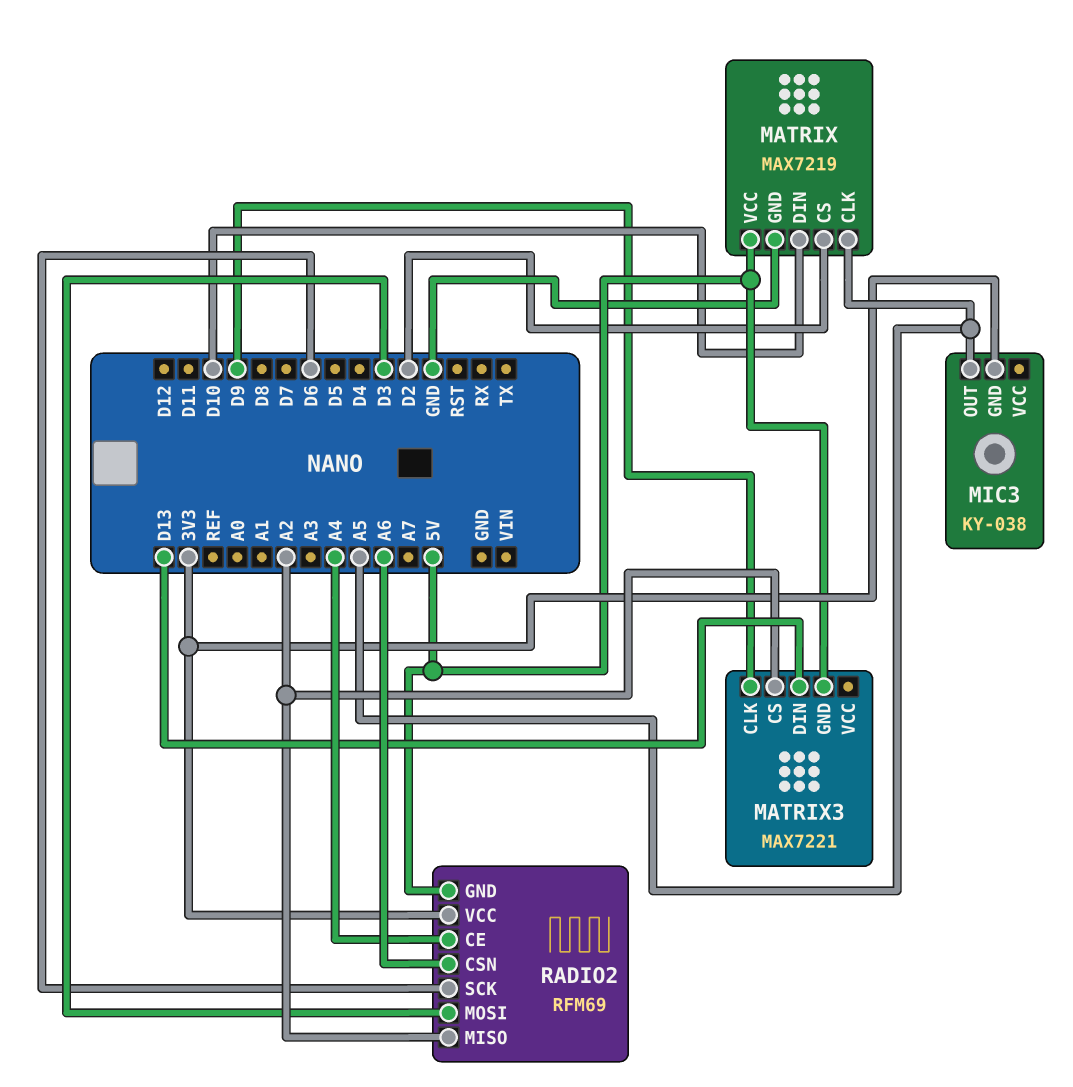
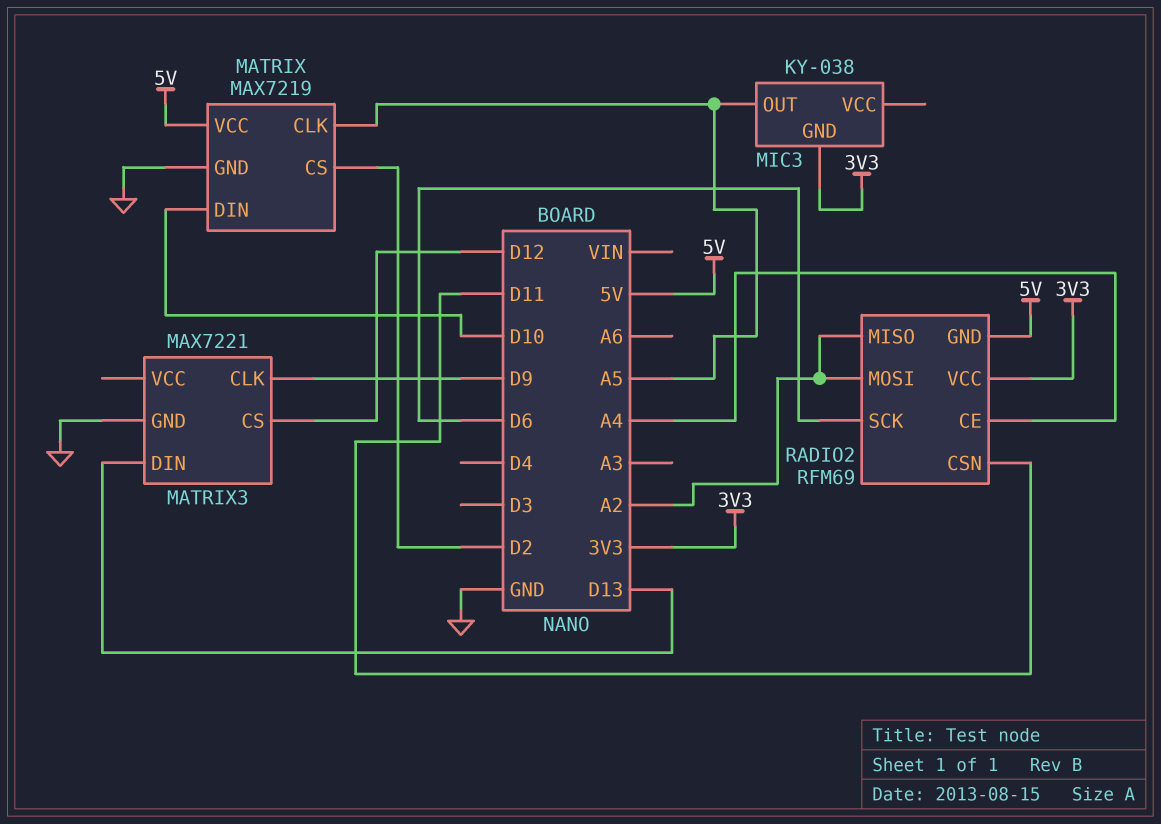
MATRIX3 pin CS: A2 -> D12
MATRIX3 pin GND: 5V -> GND
RADIO2 pin CSN: A6 -> D11
RADIO2 pin MOSI: D3 -> A2

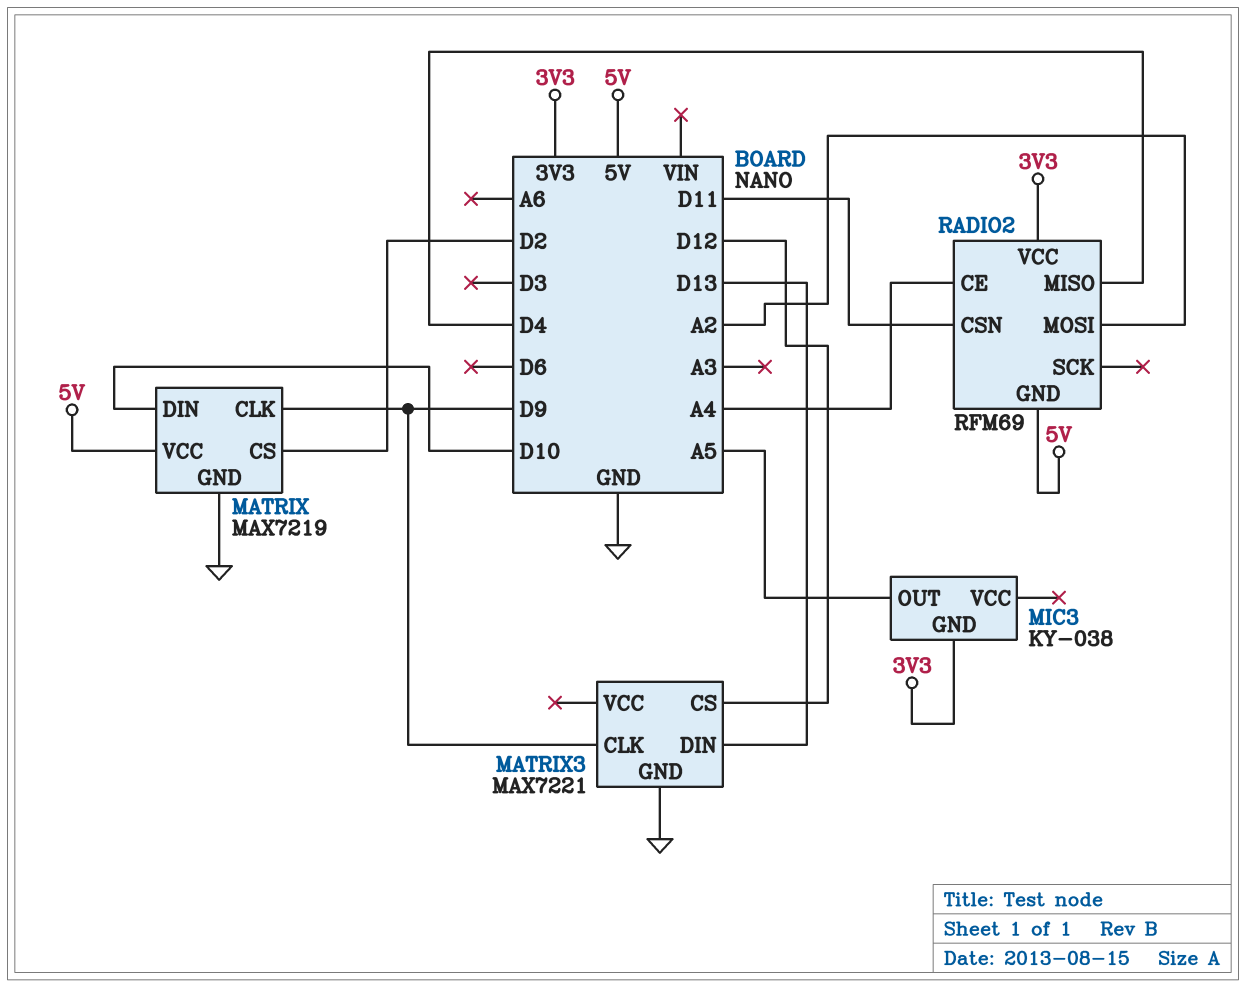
MATRIX pin CLK: A5 -> D9
RADIO2 pin MISO: A2 -> D4
RADIO2 pin SCK: D6 -> none

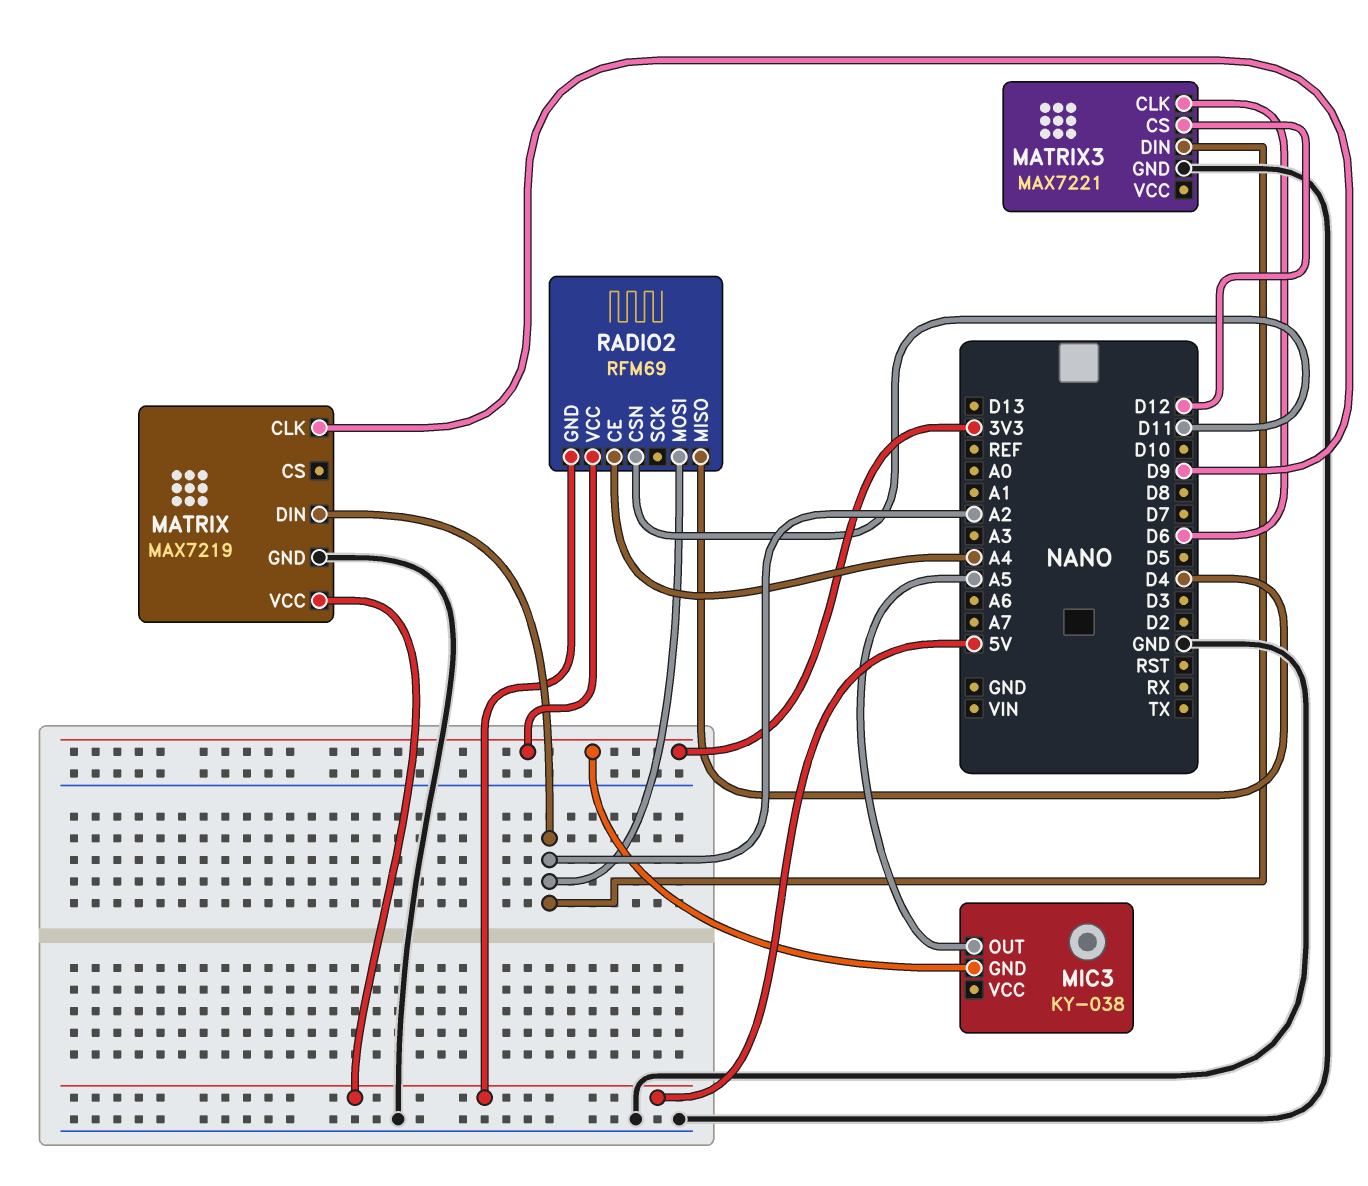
MATRIX pin CS: D2 -> none
MATRIX pin DIN: D10 -> A2
MATRIX3 pin CLK: D9 -> D6
MATRIX3 pin DIN: D13 -> A2

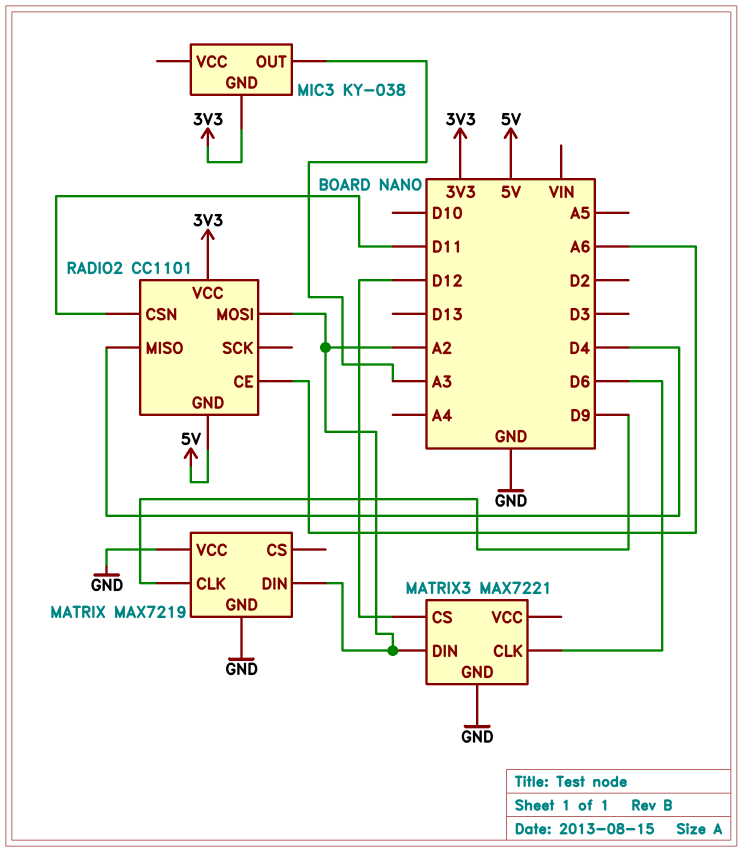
MATRIX pin VCC: 5V -> GND
MIC3 pin OUT: A5 -> A3
RADIO2: RFM69 -> CC1101
RADIO2 pin CE: A4 -> A6

